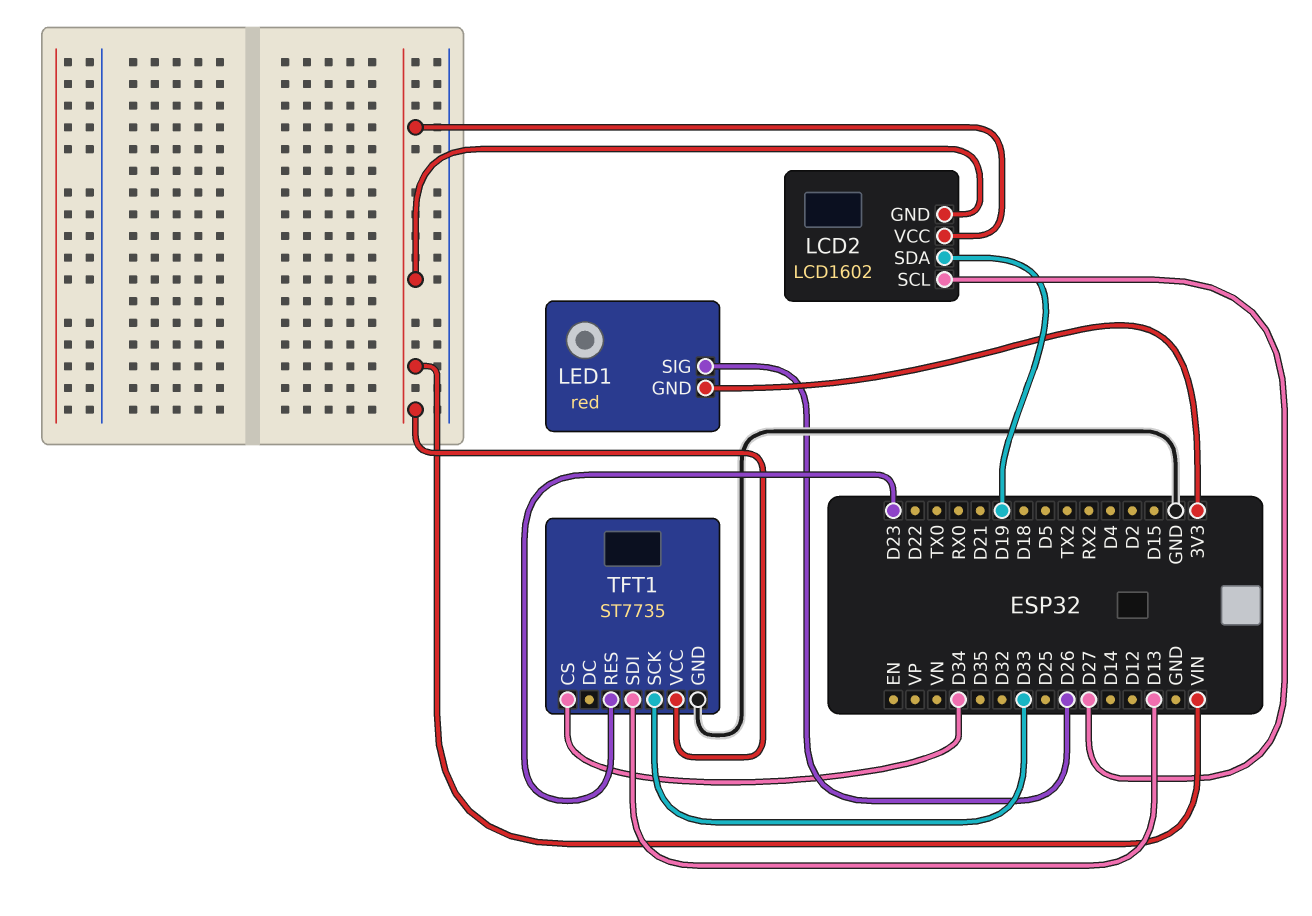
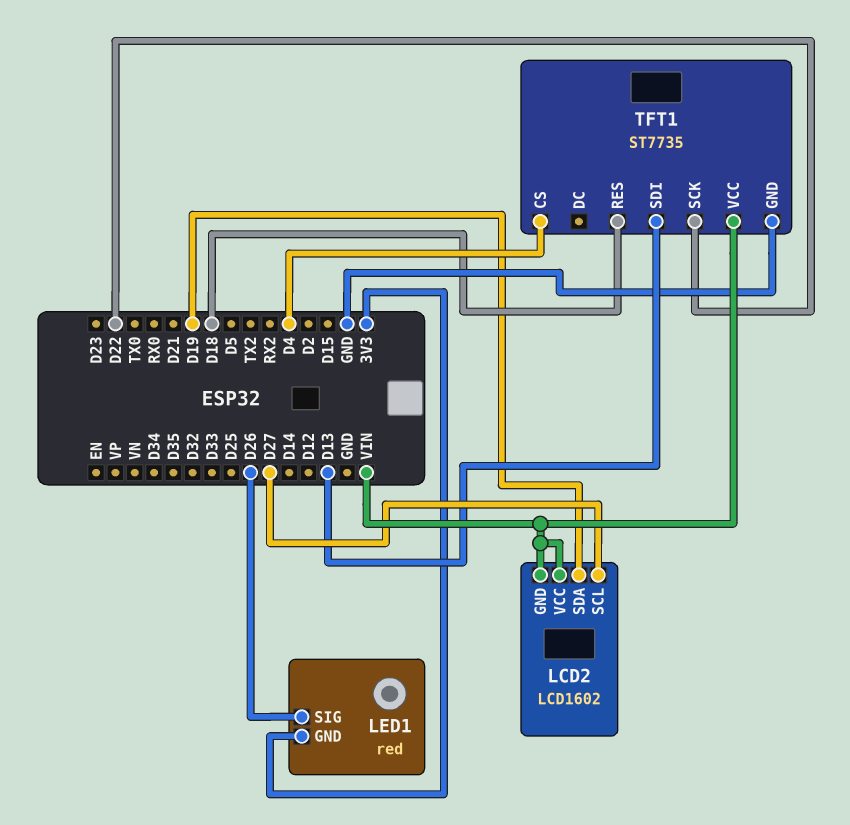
TFT1 pin CS: D34 -> D4
TFT1 pin RES: D23 -> D18
TFT1 pin SCK: D33 -> D22

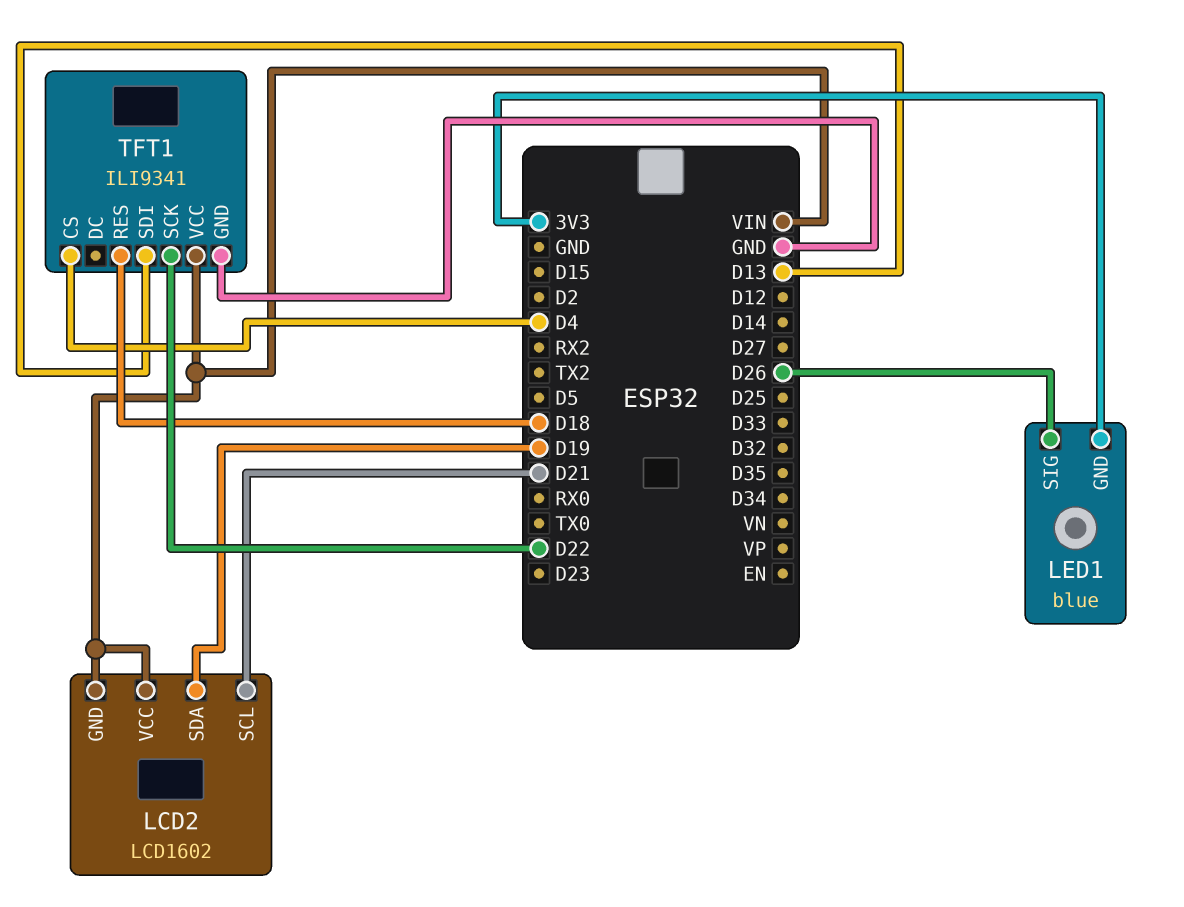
LCD2 pin SCL: D27 -> D21
LED1: red -> blue
TFT1: ST7735 -> ILI9341

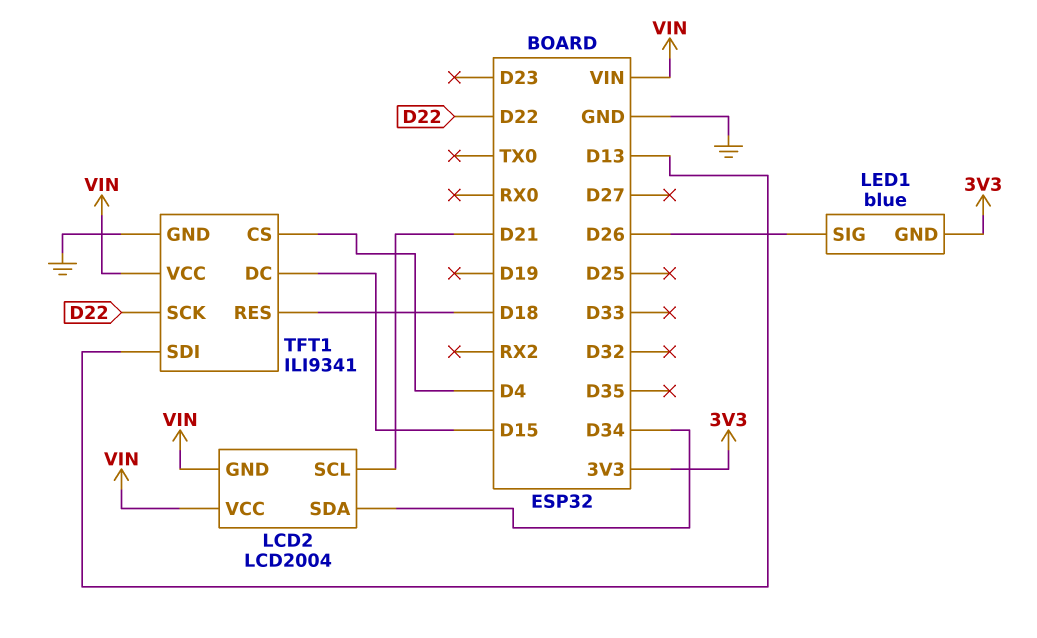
LCD2: LCD1602 -> LCD2004
LCD2 pin SDA: D19 -> D34
TFT1 pin DC: none -> D15

